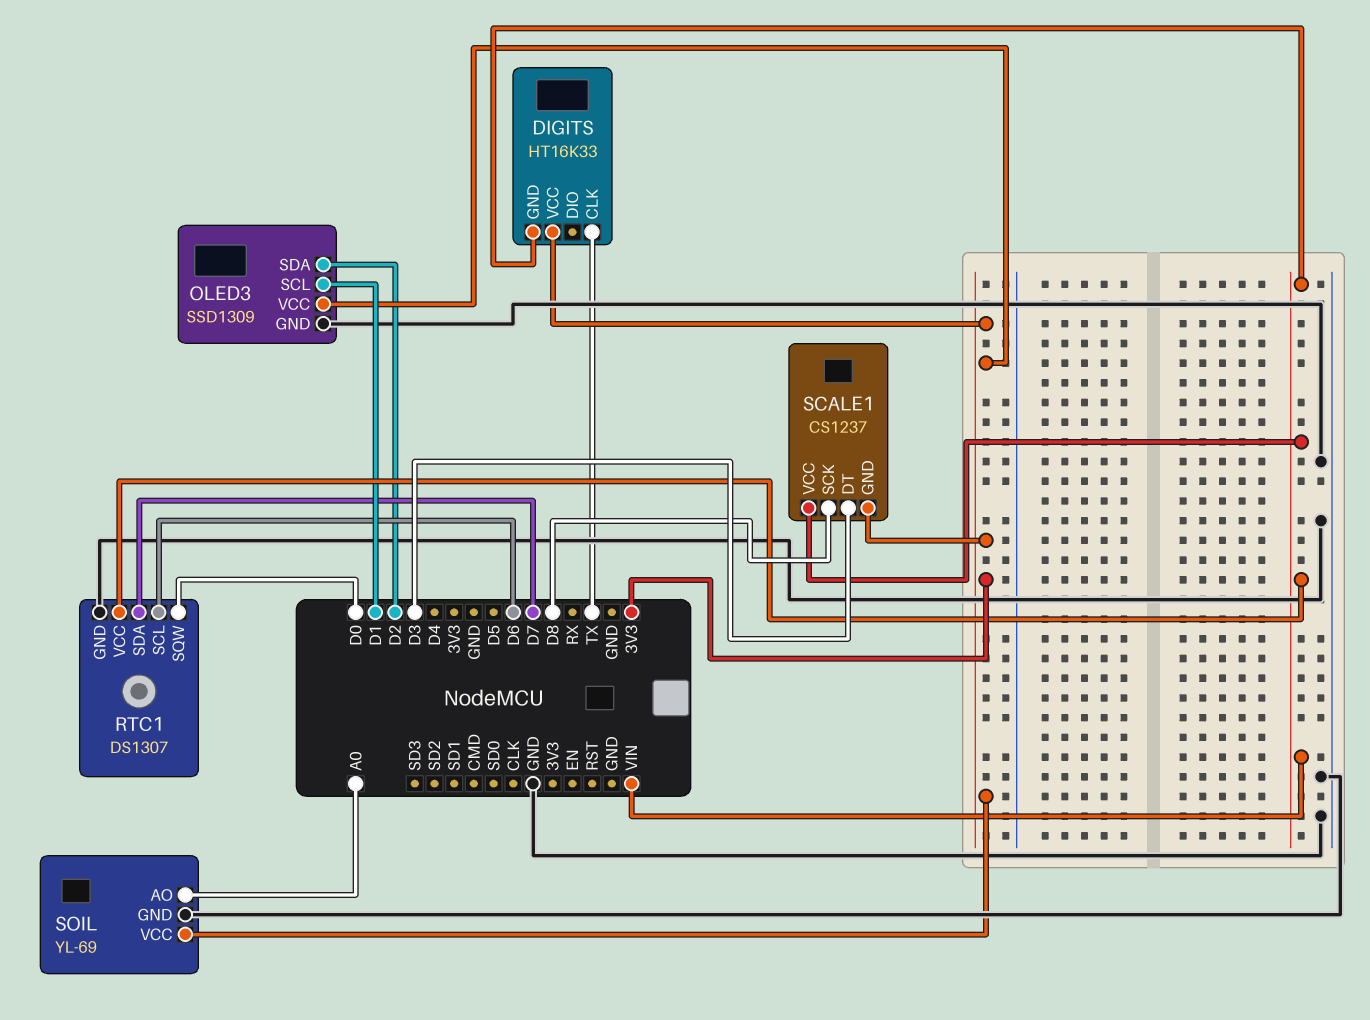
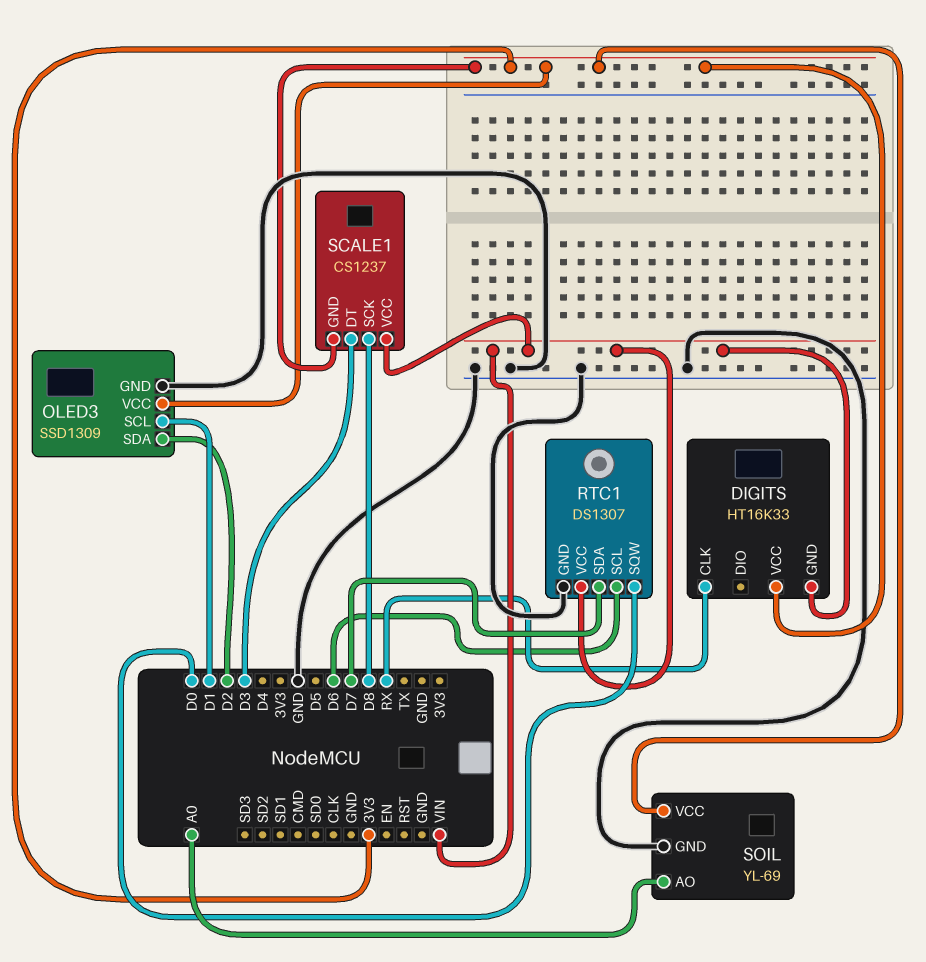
DIGITS pin CLK: TX -> RX

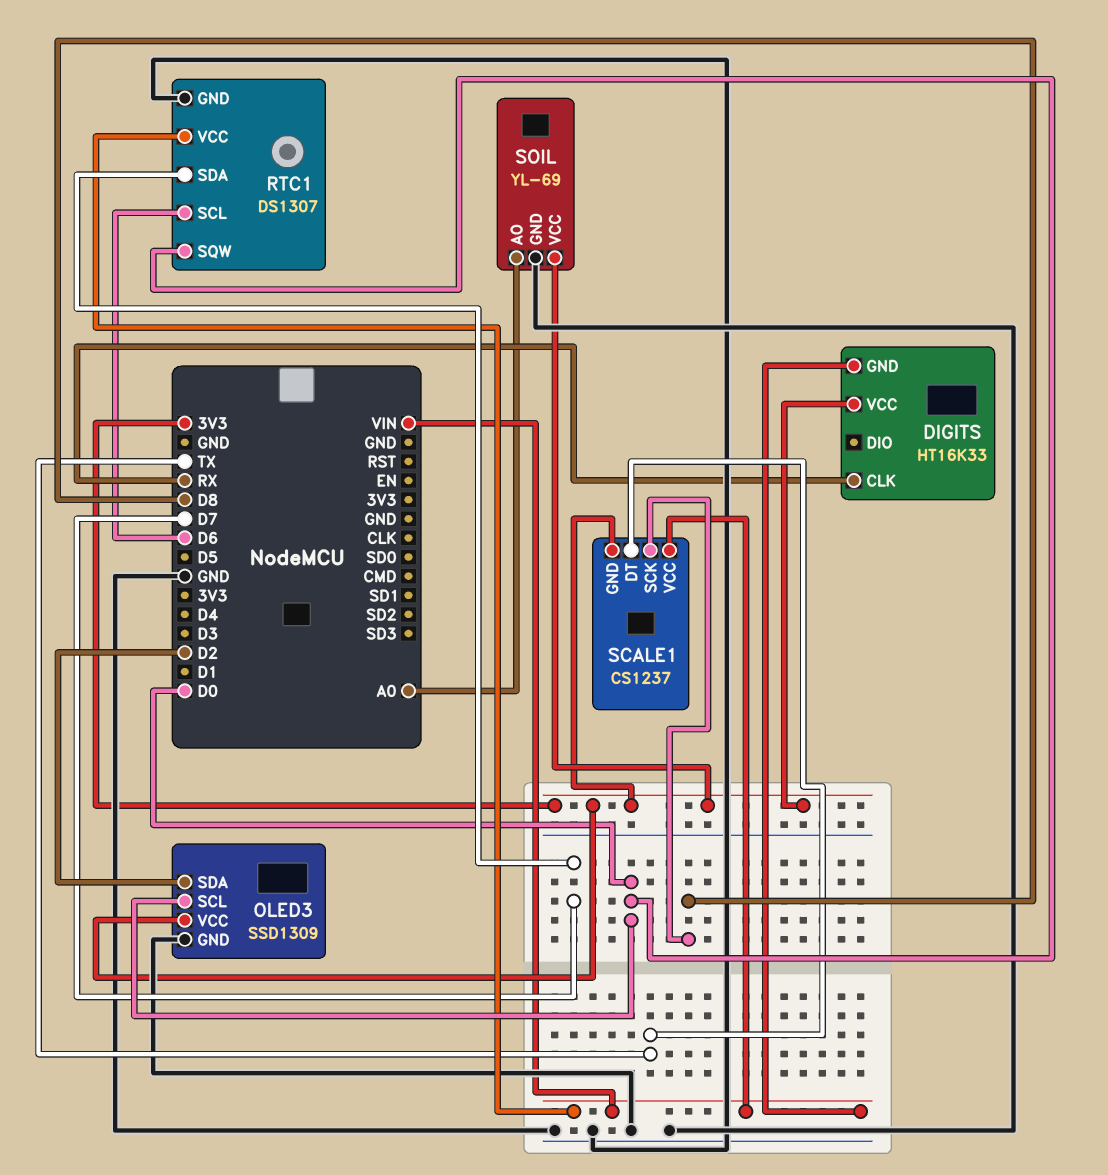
OLED3 pin SCL: D1 -> D0
SCALE1 pin DT: D3 -> TX

